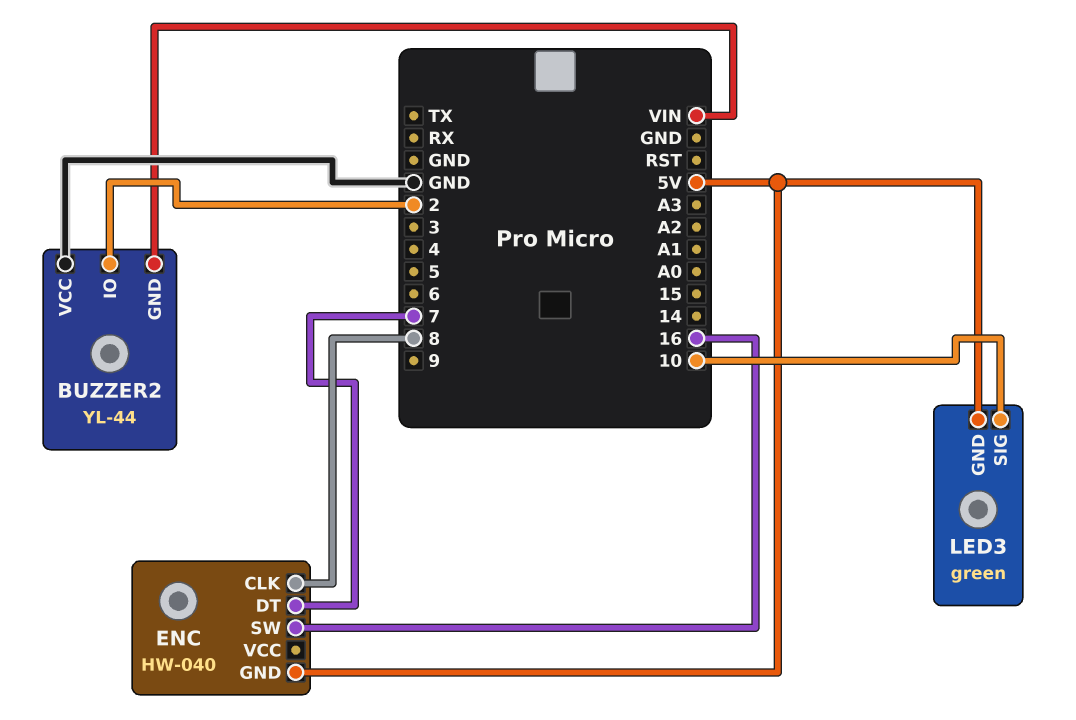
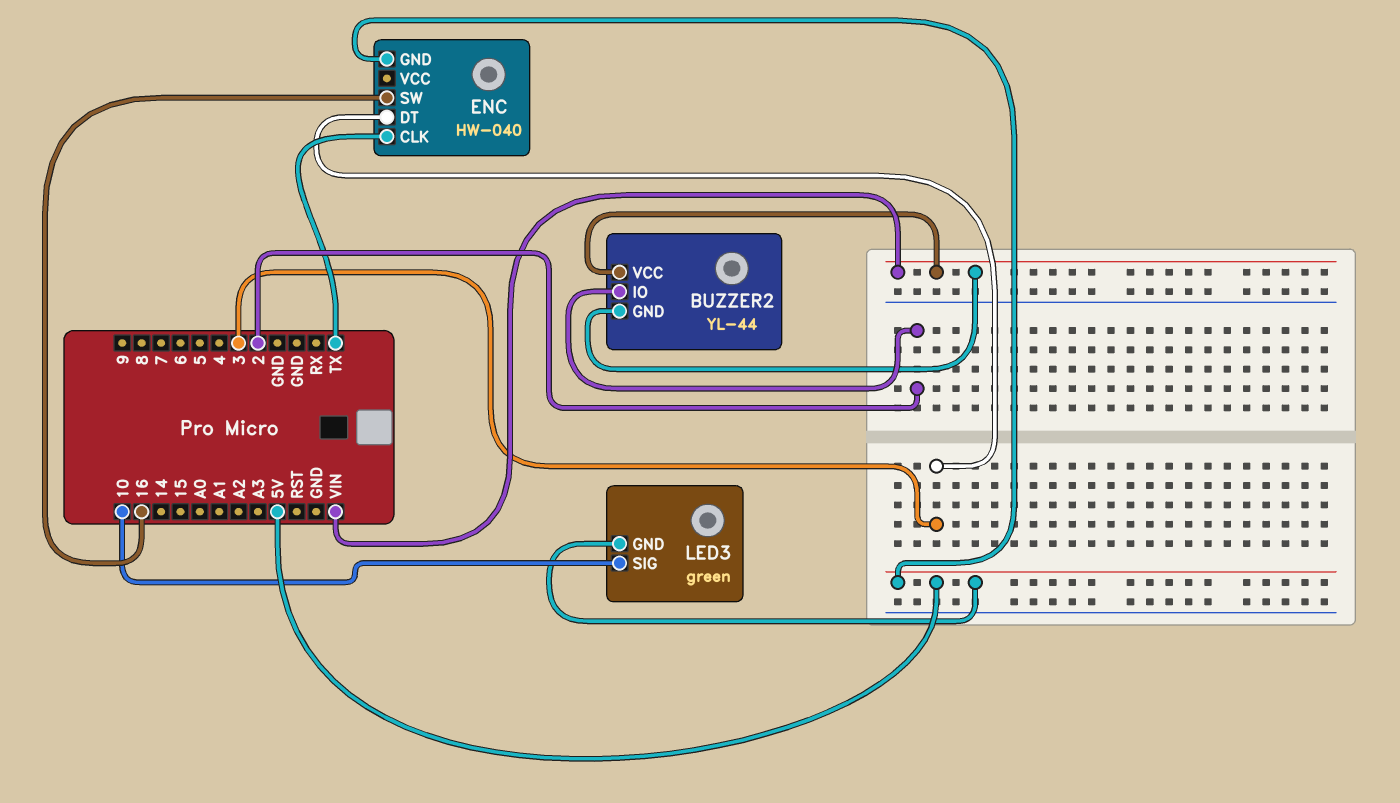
BUZZER2 pin VCC: GND -> VIN
ENC pin CLK: 8 -> TX
ENC pin DT: 7 -> 3

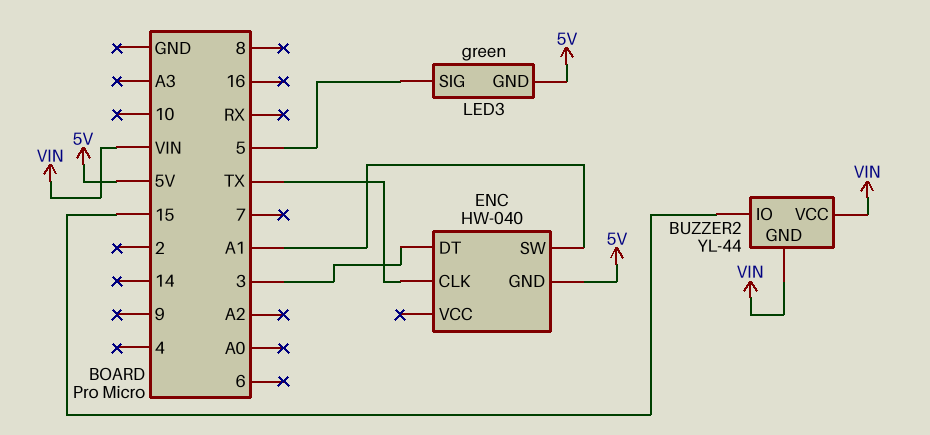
BUZZER2 pin IO: 2 -> 15
ENC pin SW: 16 -> A1
LED3 pin SIG: 10 -> 5

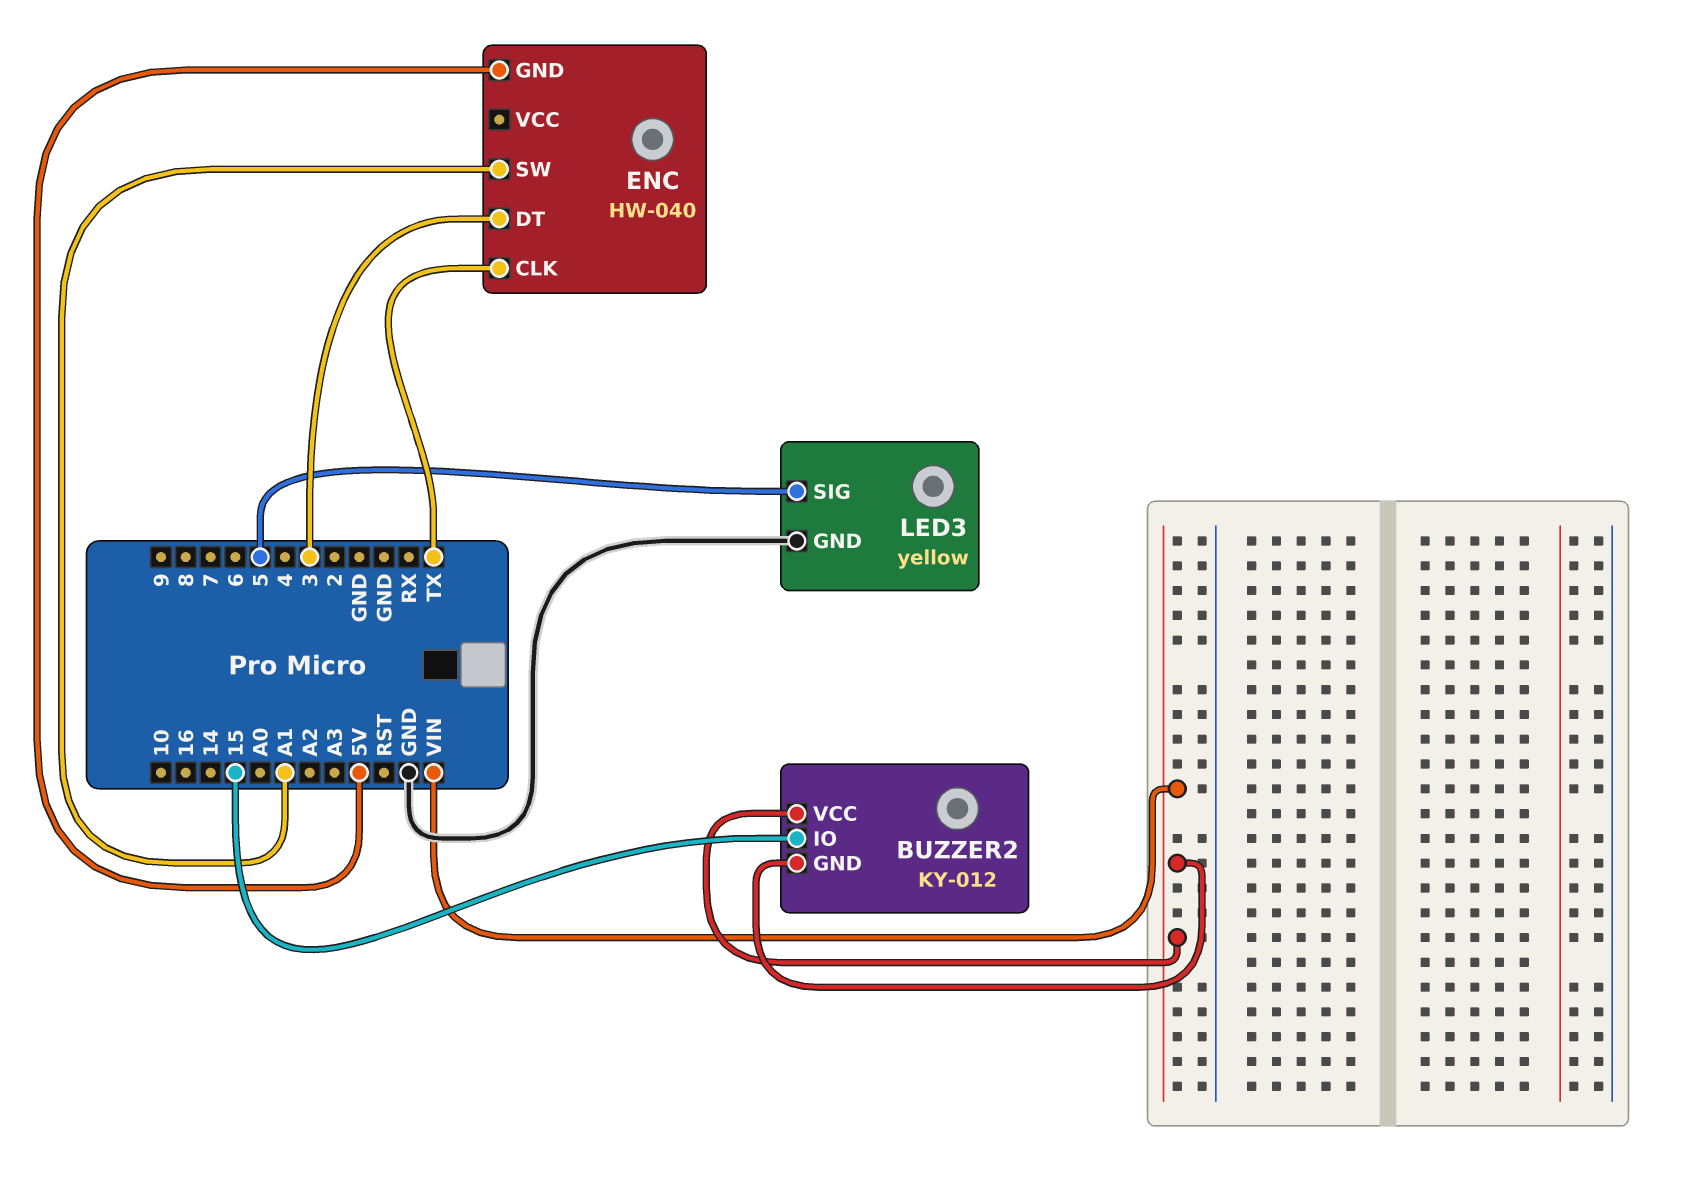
BUZZER2: YL-44 -> KY-012
LED3: green -> yellow
LED3 pin GND: 5V -> GND

